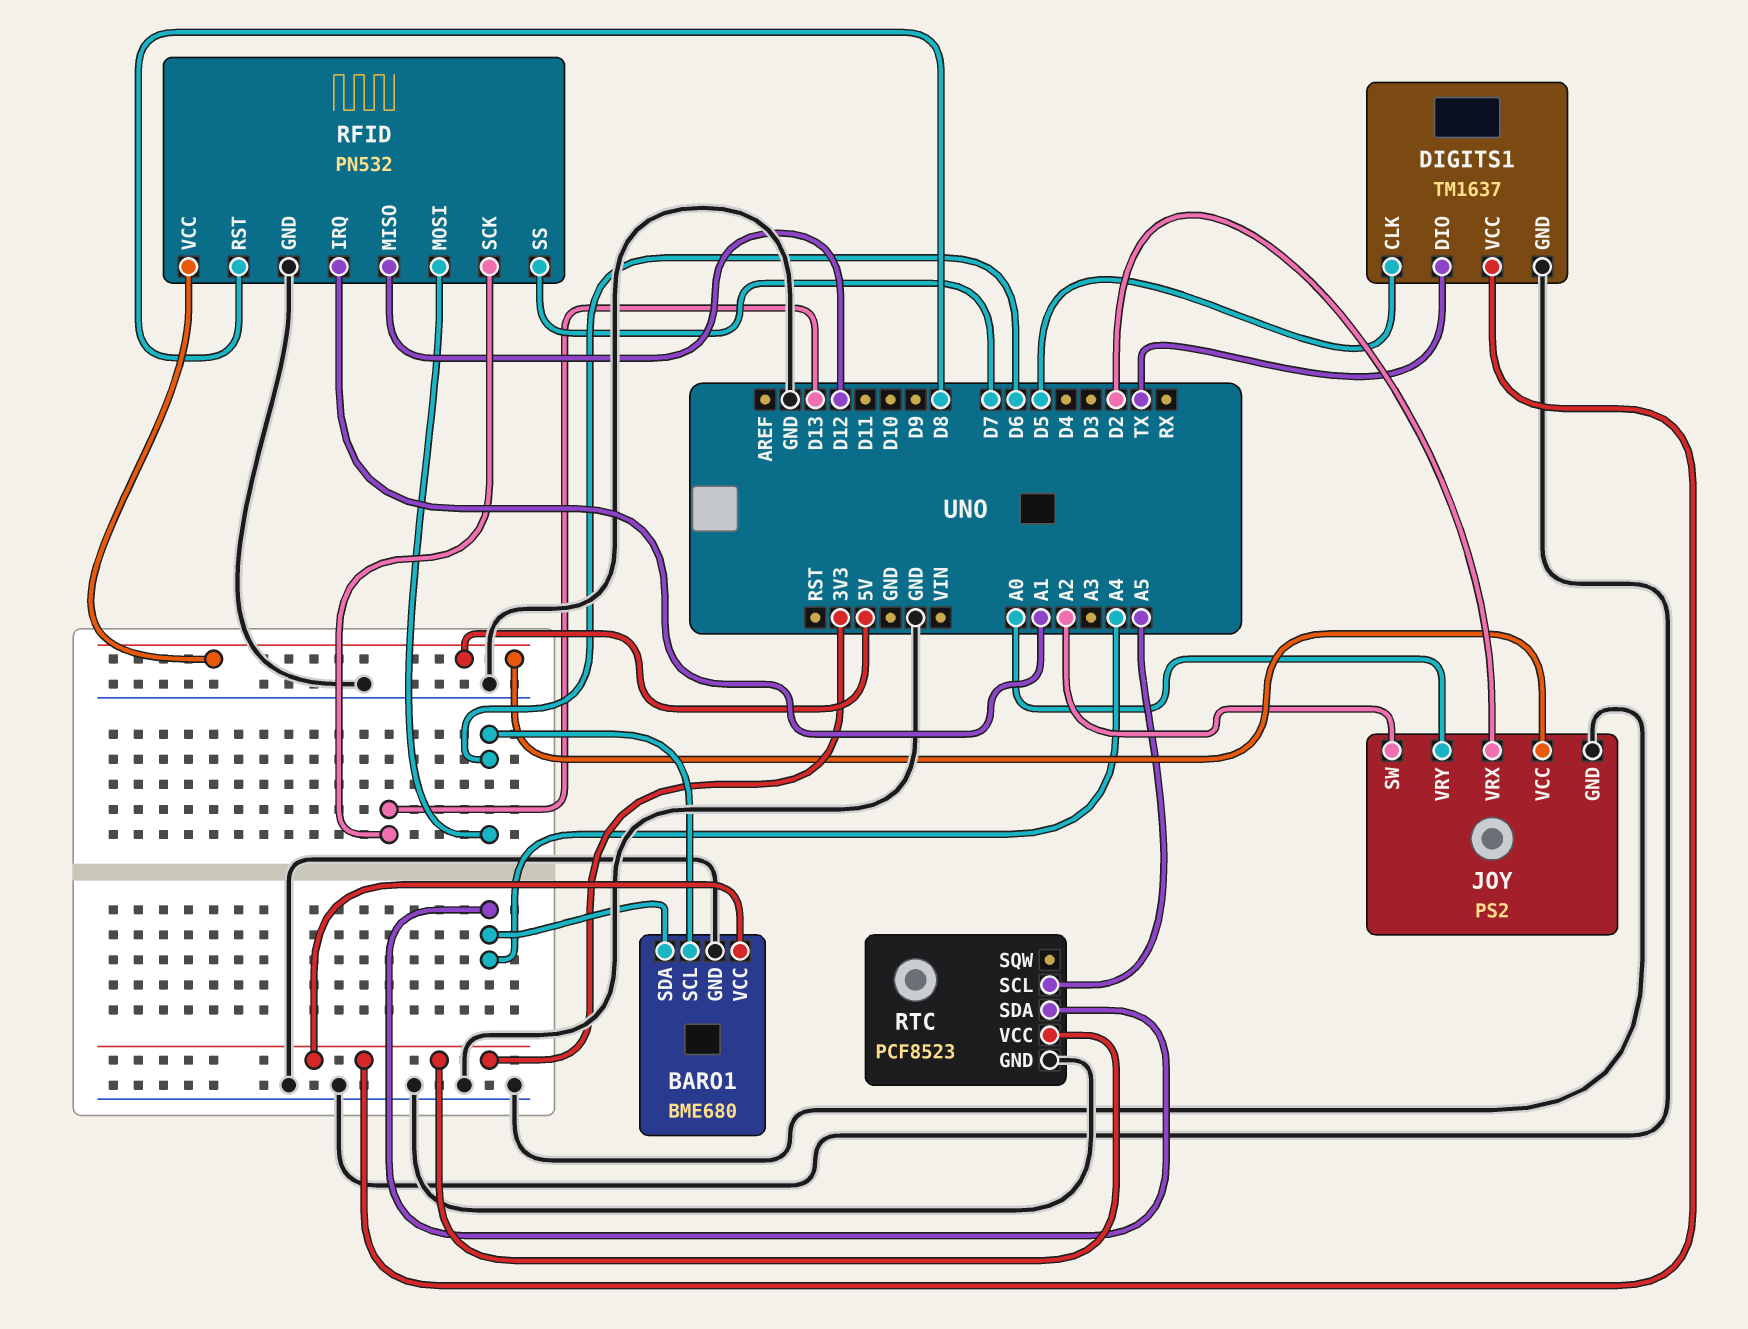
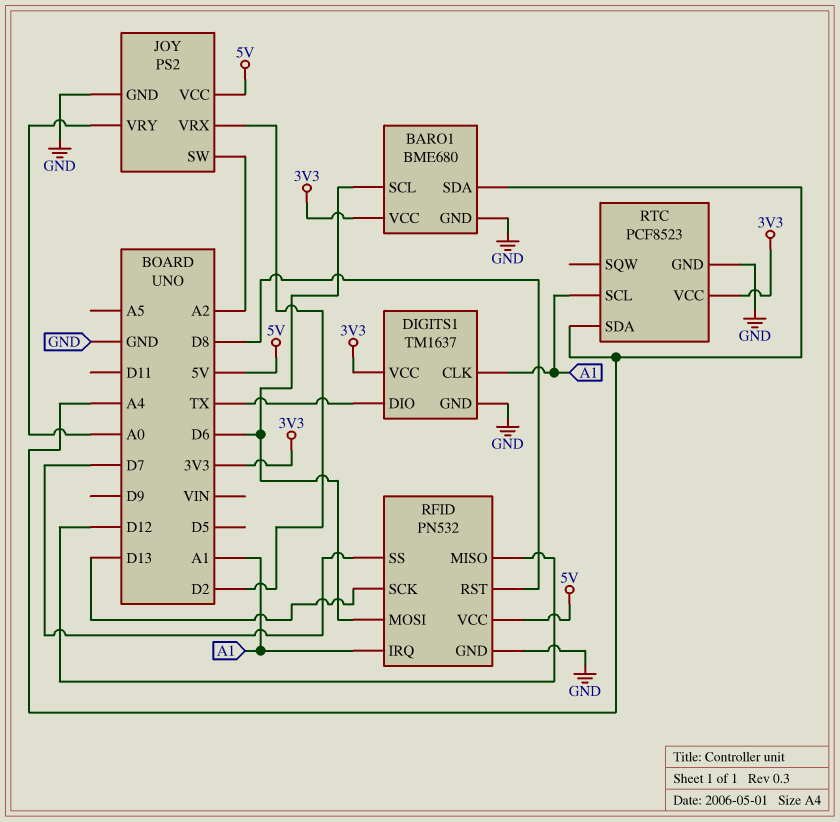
DIGITS1 pin CLK: D5 -> A1
RTC pin SCL: A5 -> A1

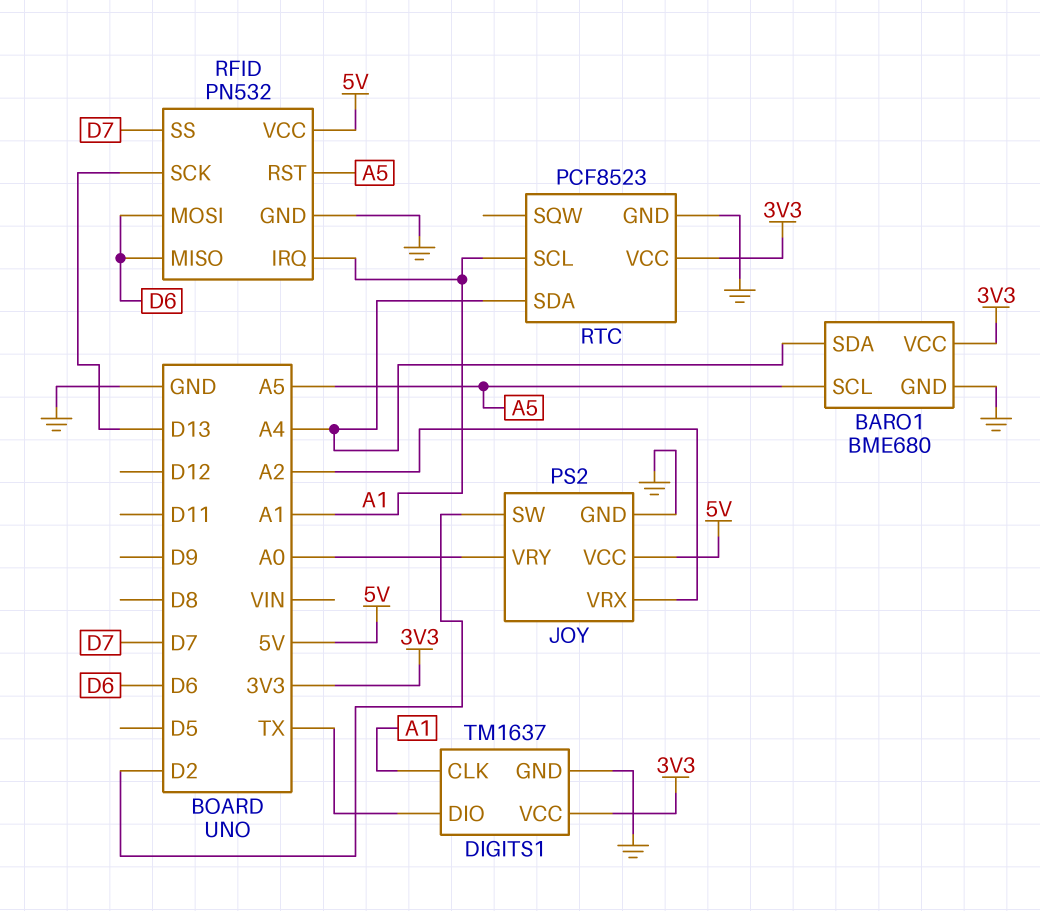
BARO1 pin SCL: D6 -> A5
JOY pin SW: A2 -> D2
JOY pin VRX: D2 -> A2
RFID pin MISO: D12 -> D6
RFID pin RST: D8 -> A5

